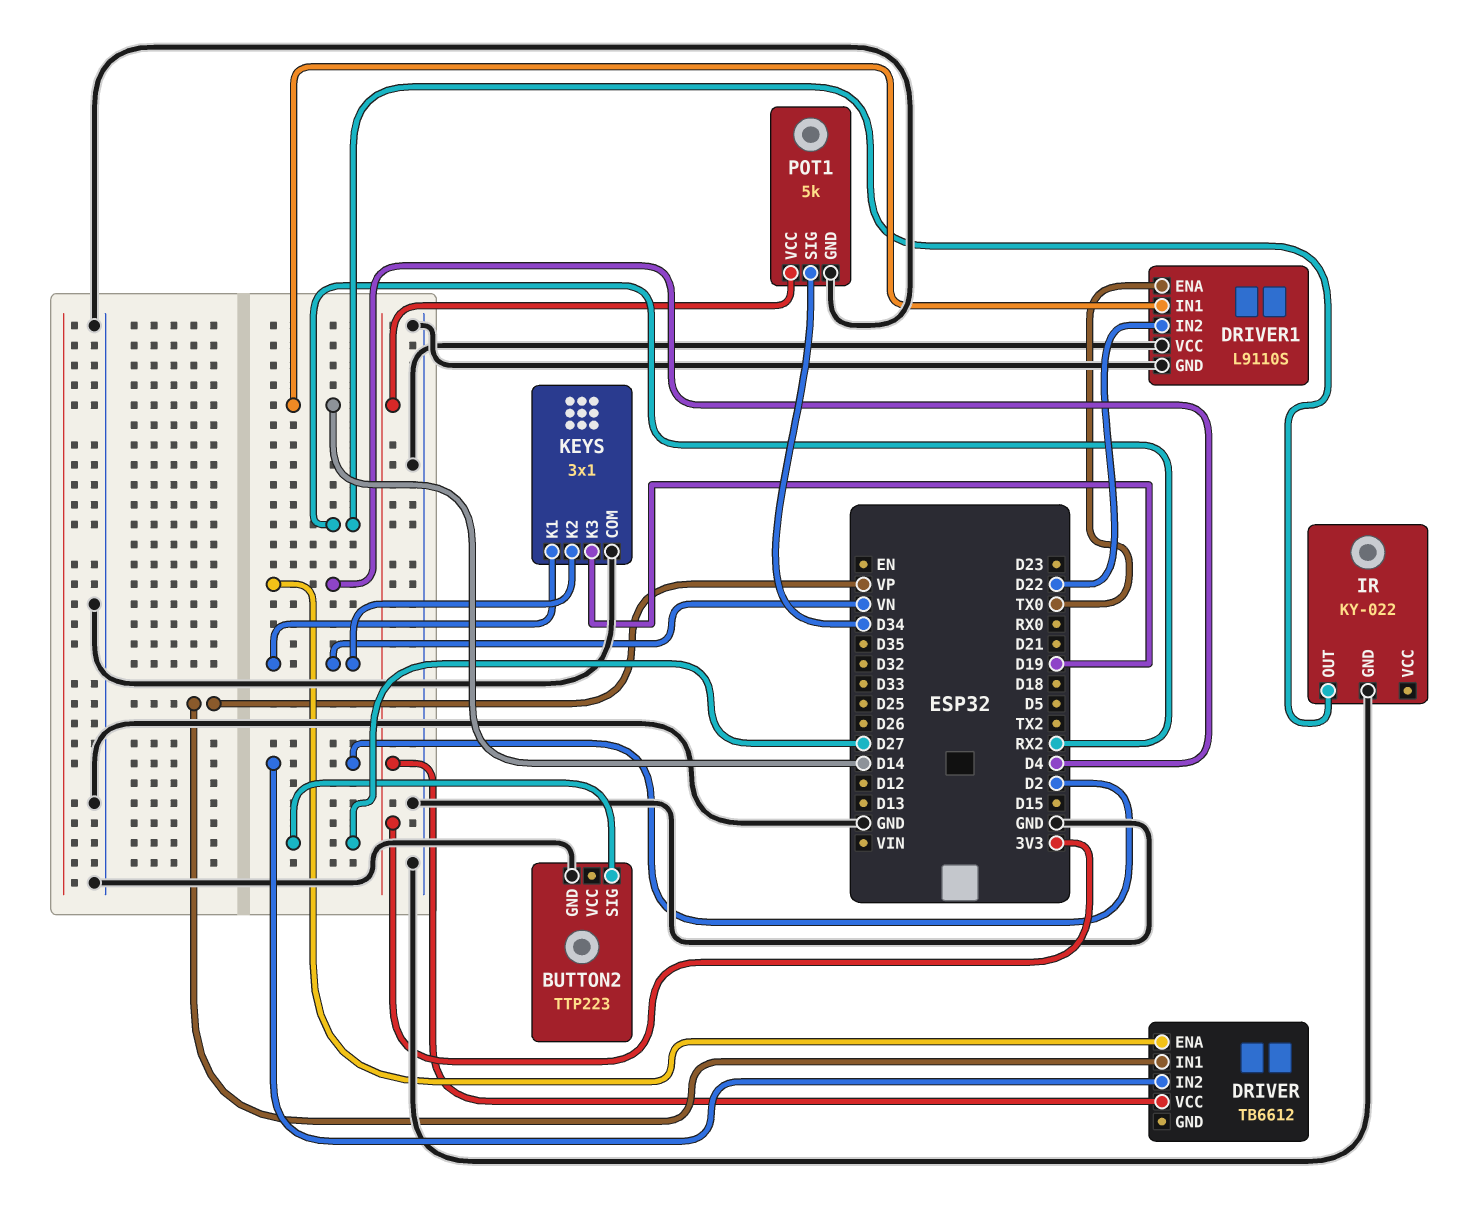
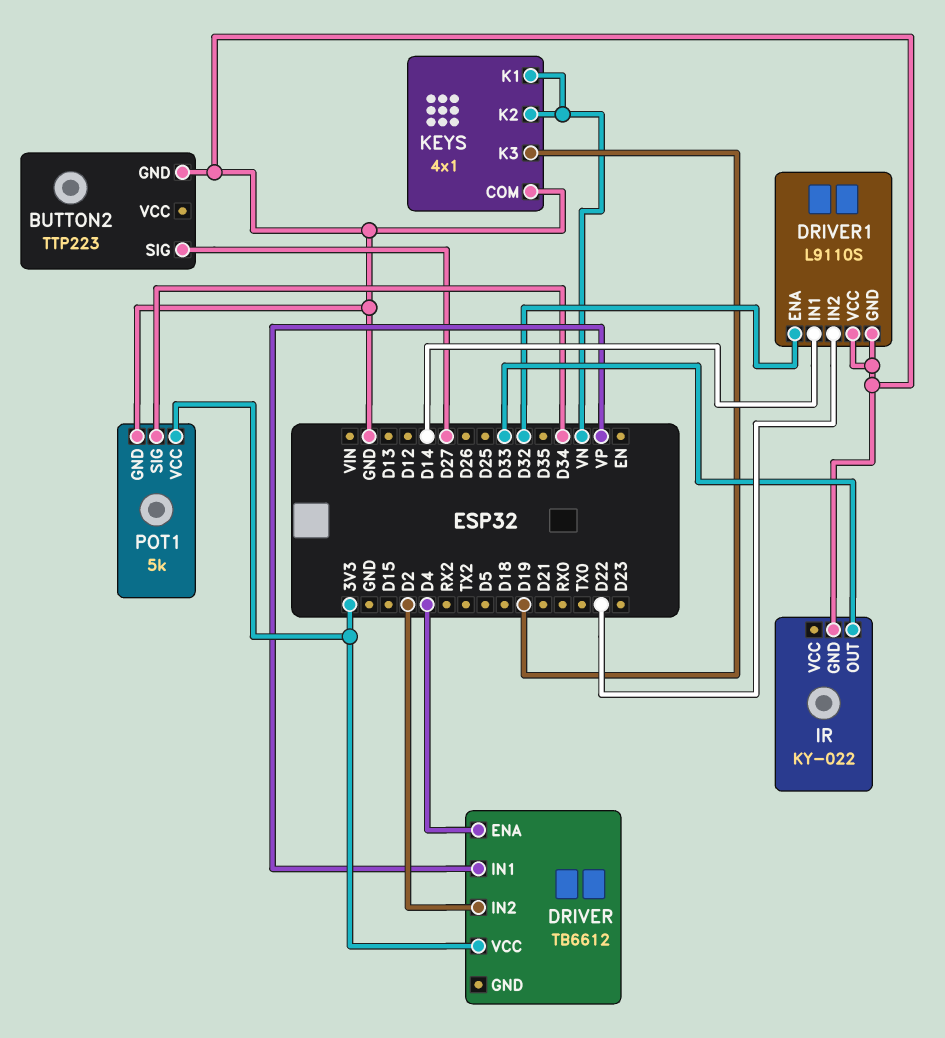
DRIVER1 pin ENA: TX0 -> D32
IR pin OUT: RX2 -> D33
KEYS: 3x1 -> 4x1

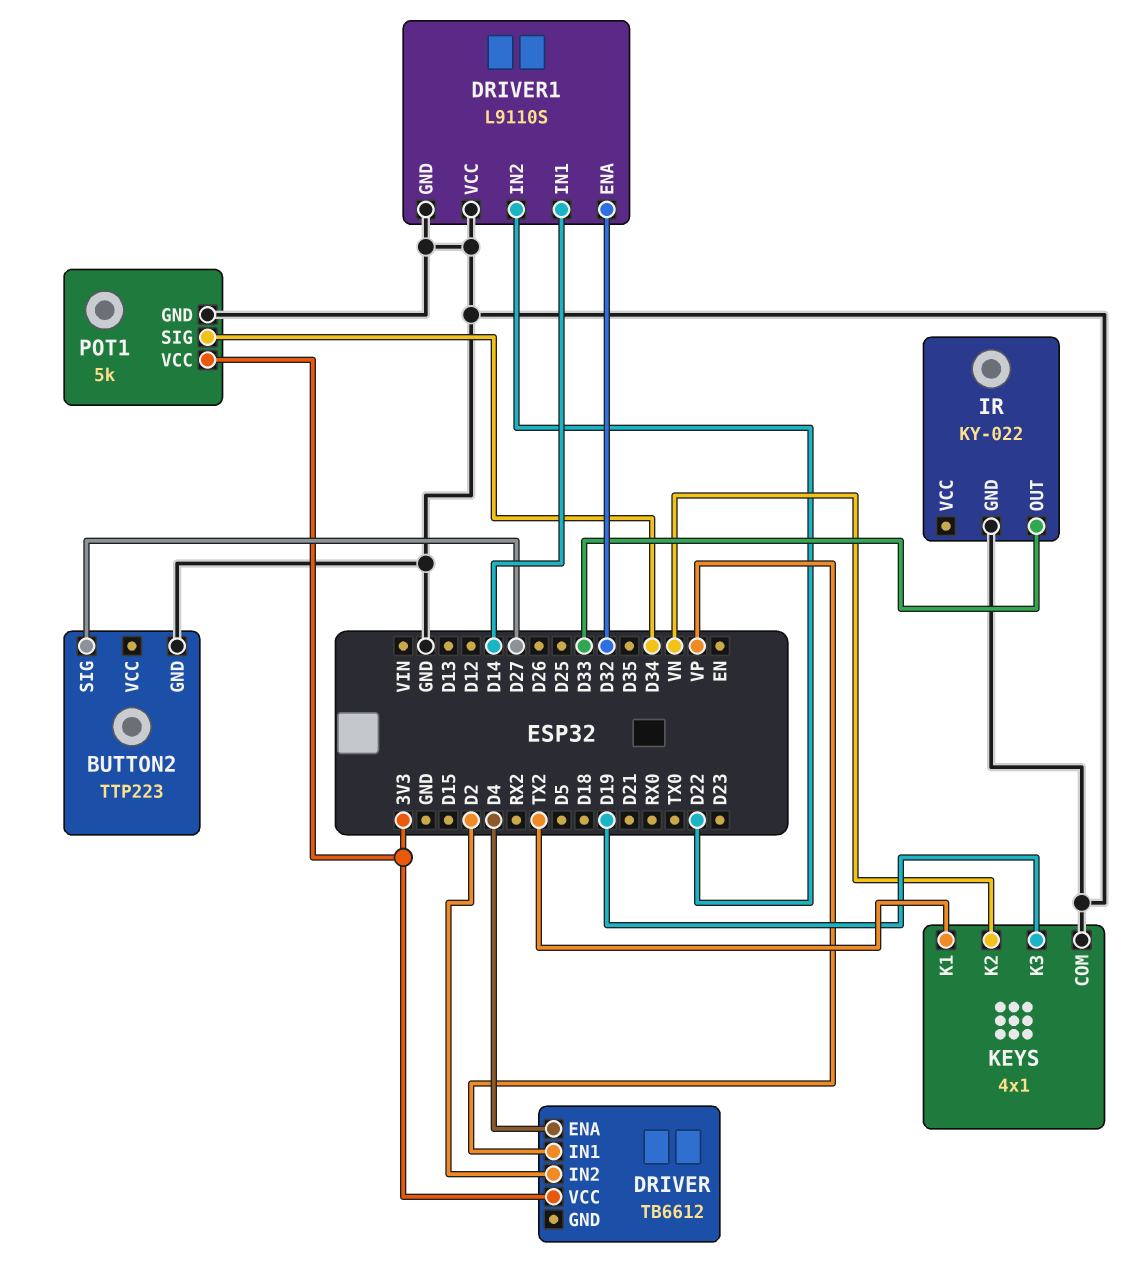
KEYS pin K1: VN -> TX2

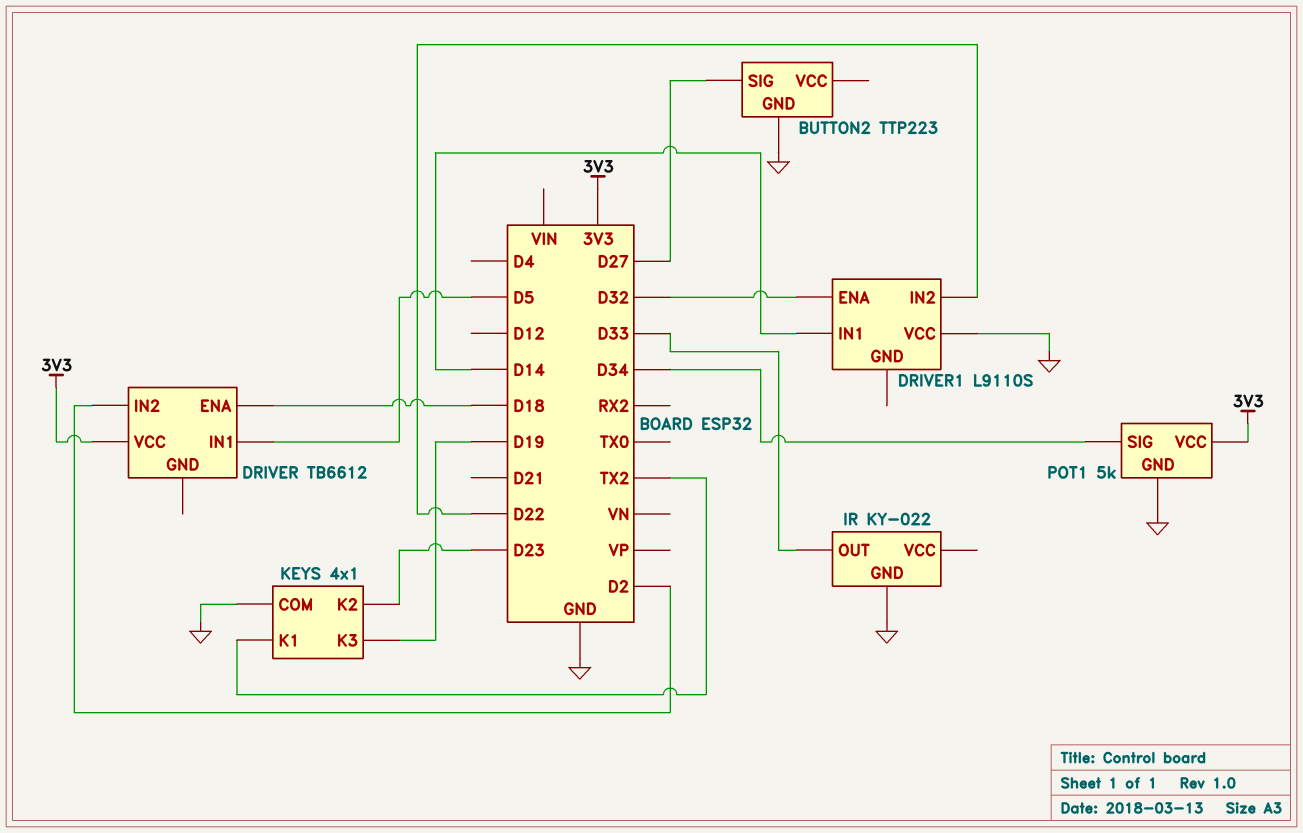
DRIVER pin ENA: D4 -> D18
DRIVER pin IN1: VP -> D5
DRIVER1 pin GND: GND -> none
KEYS pin K2: VN -> D23

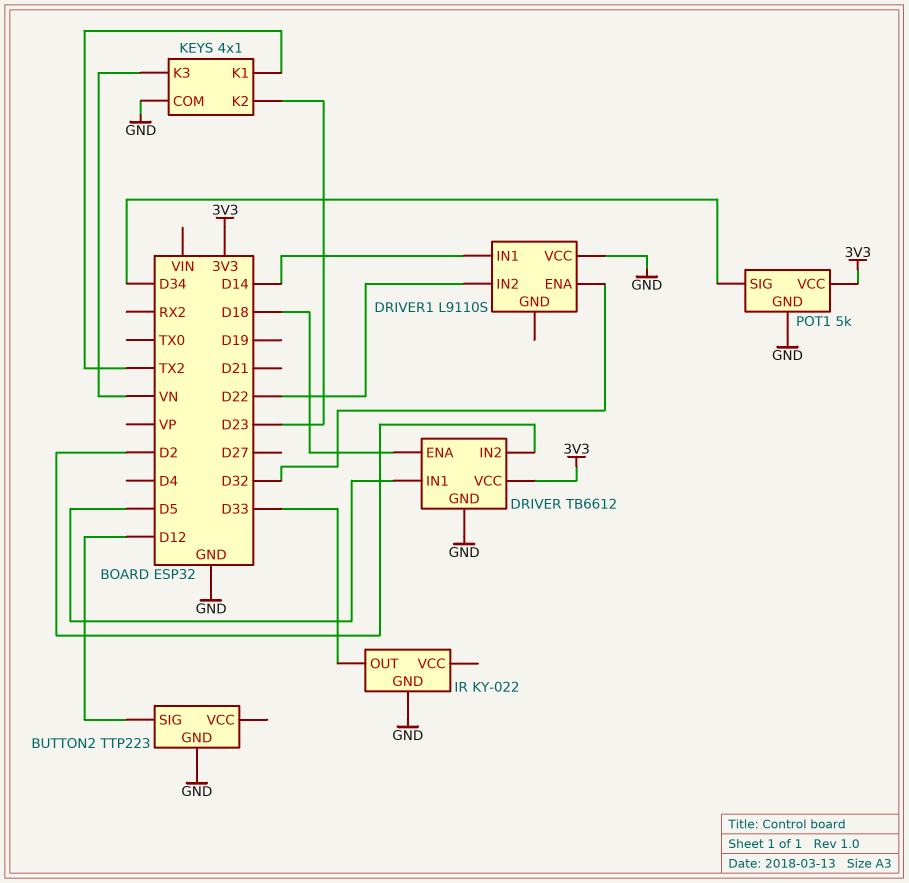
BUTTON2 pin SIG: D27 -> D12
DRIVER pin GND: none -> GND
KEYS pin K3: D19 -> VN

